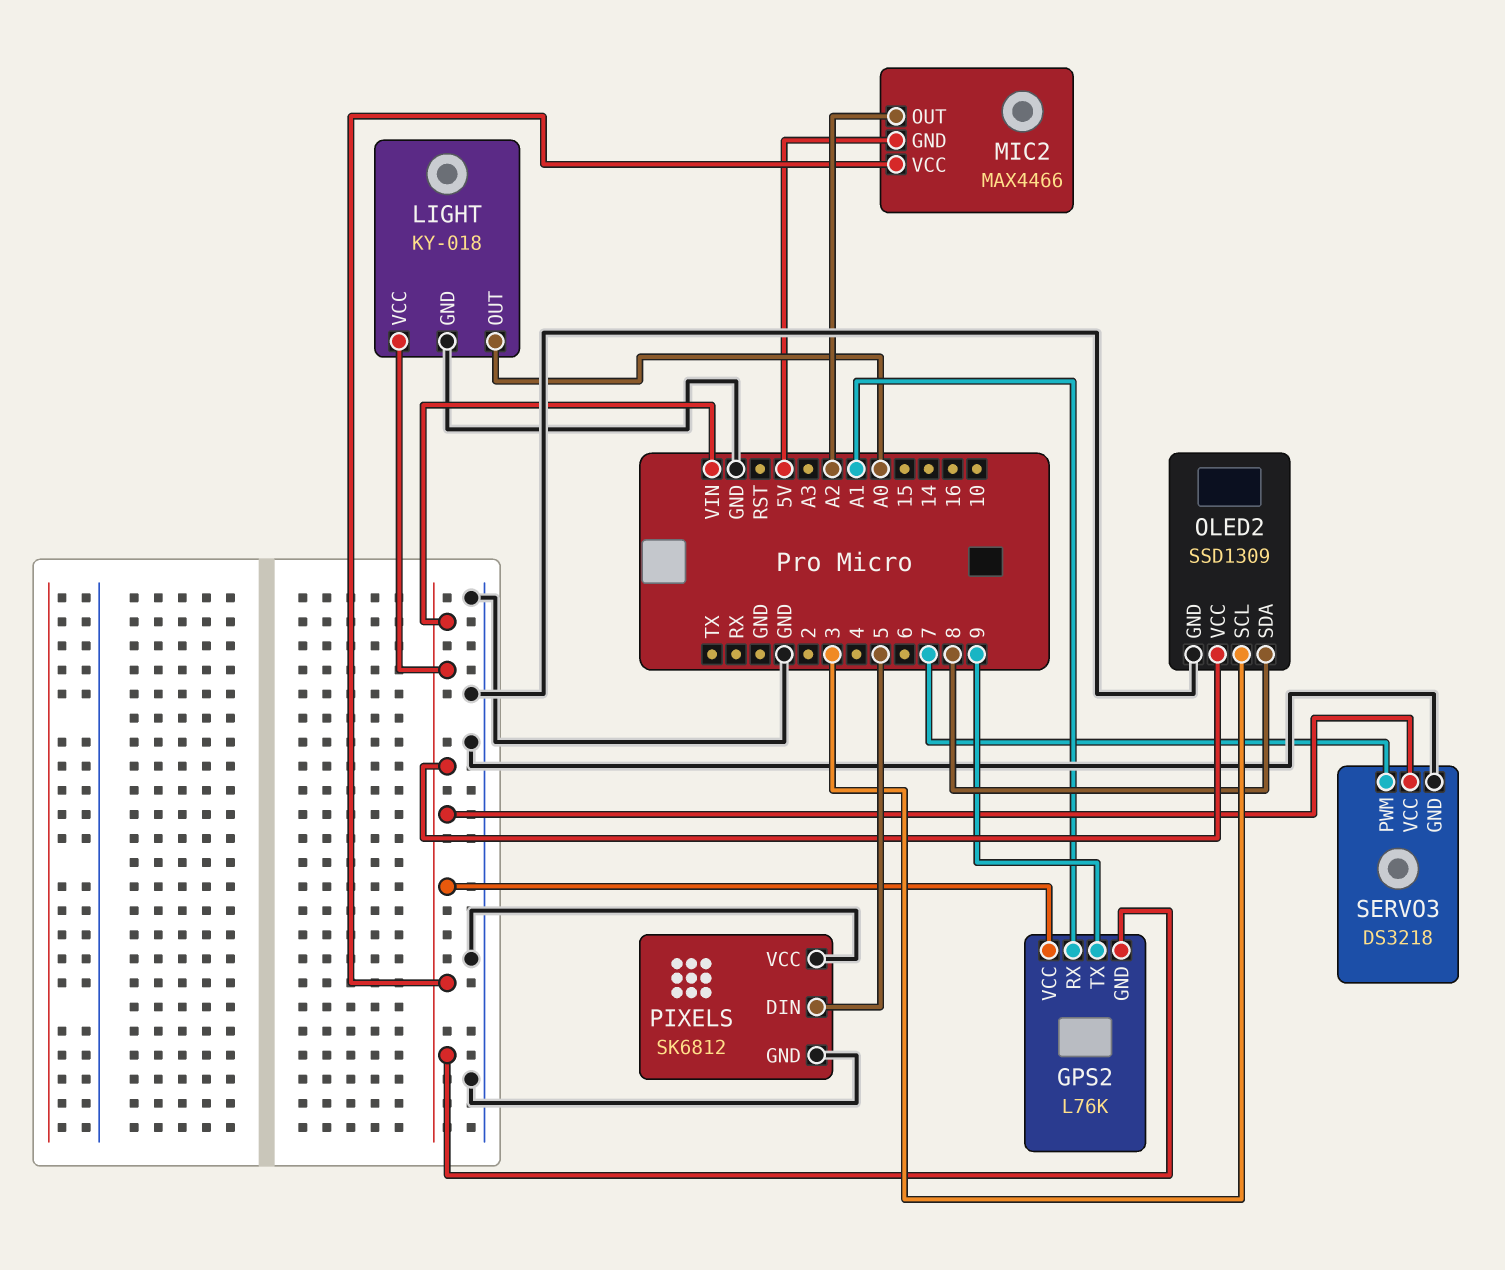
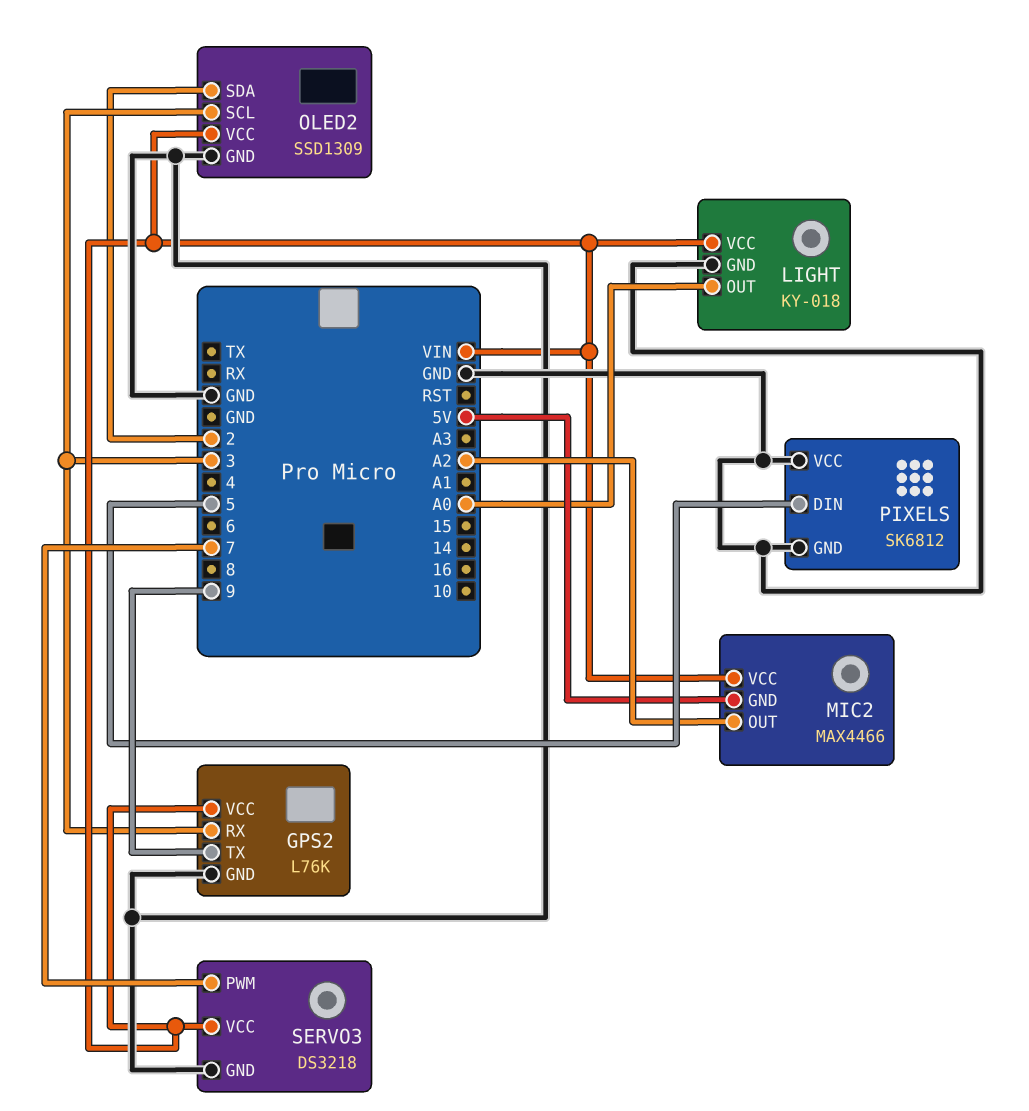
GPS2 pin GND: VIN -> GND
GPS2 pin RX: A1 -> 3
OLED2 pin SDA: 8 -> 2

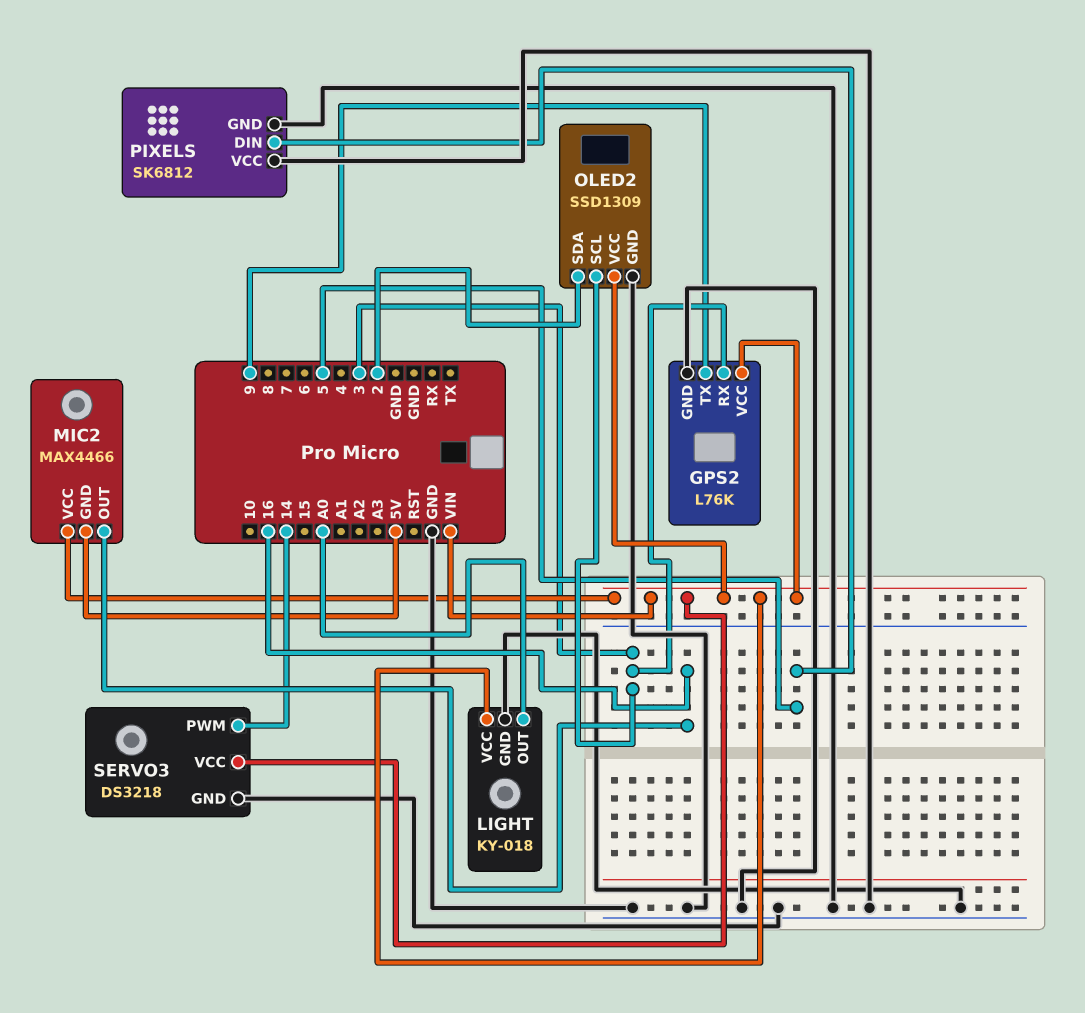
MIC2 pin OUT: A2 -> 16
SERVO3 pin PWM: 7 -> 14

